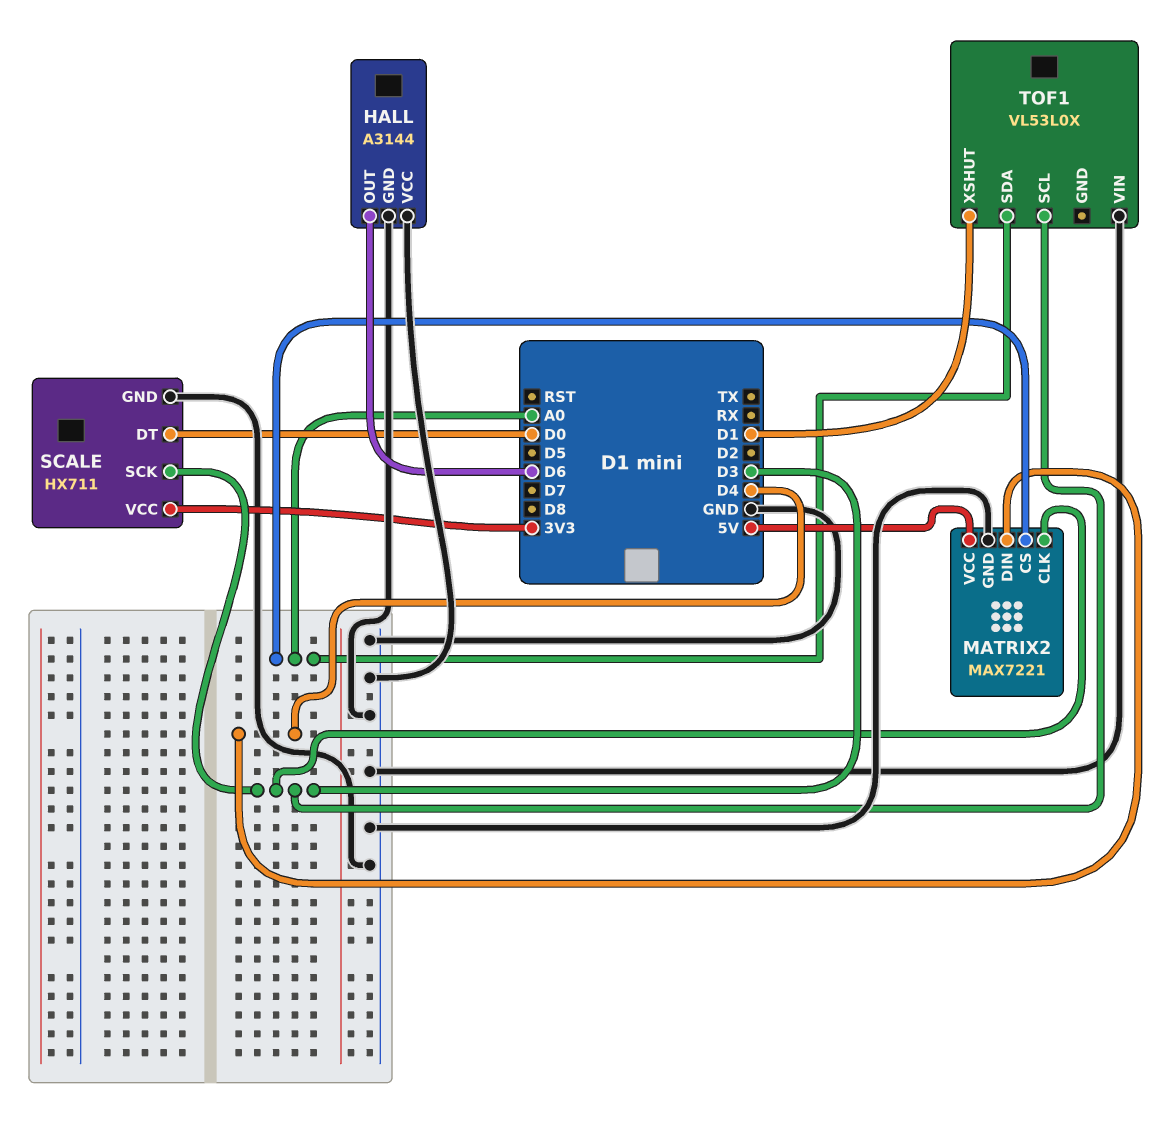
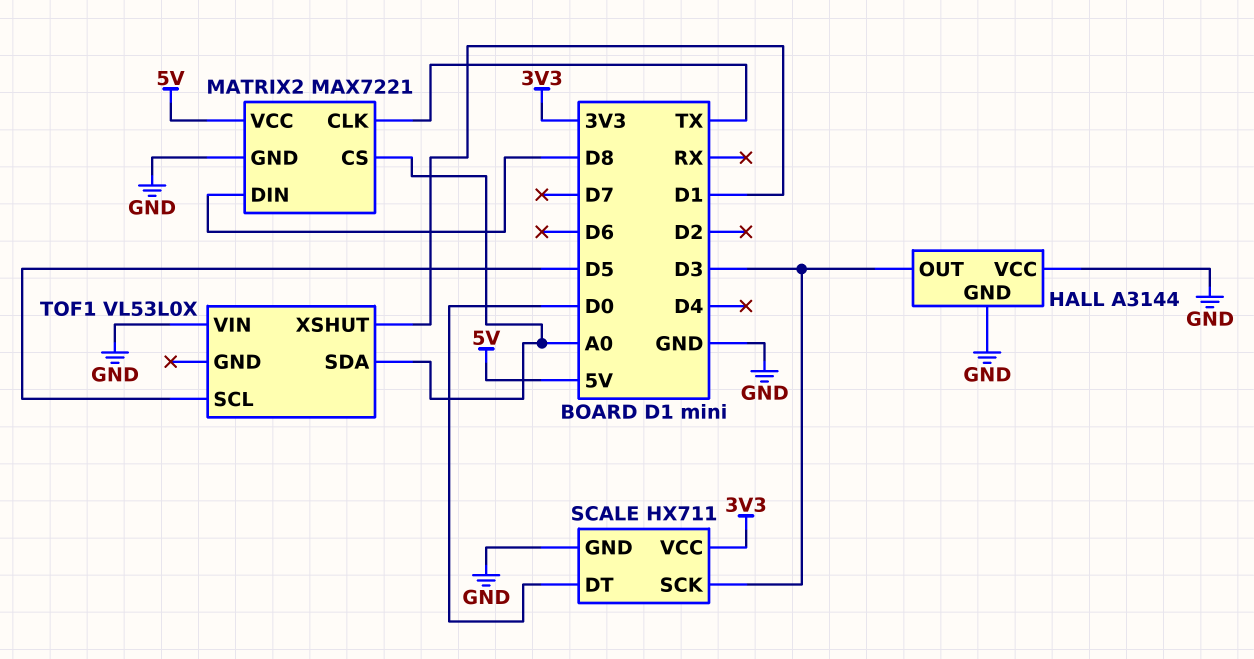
HALL pin OUT: D6 -> D3
MATRIX2 pin CLK: D3 -> TX
MATRIX2 pin DIN: D4 -> D8
TOF1 pin SCL: D3 -> D5

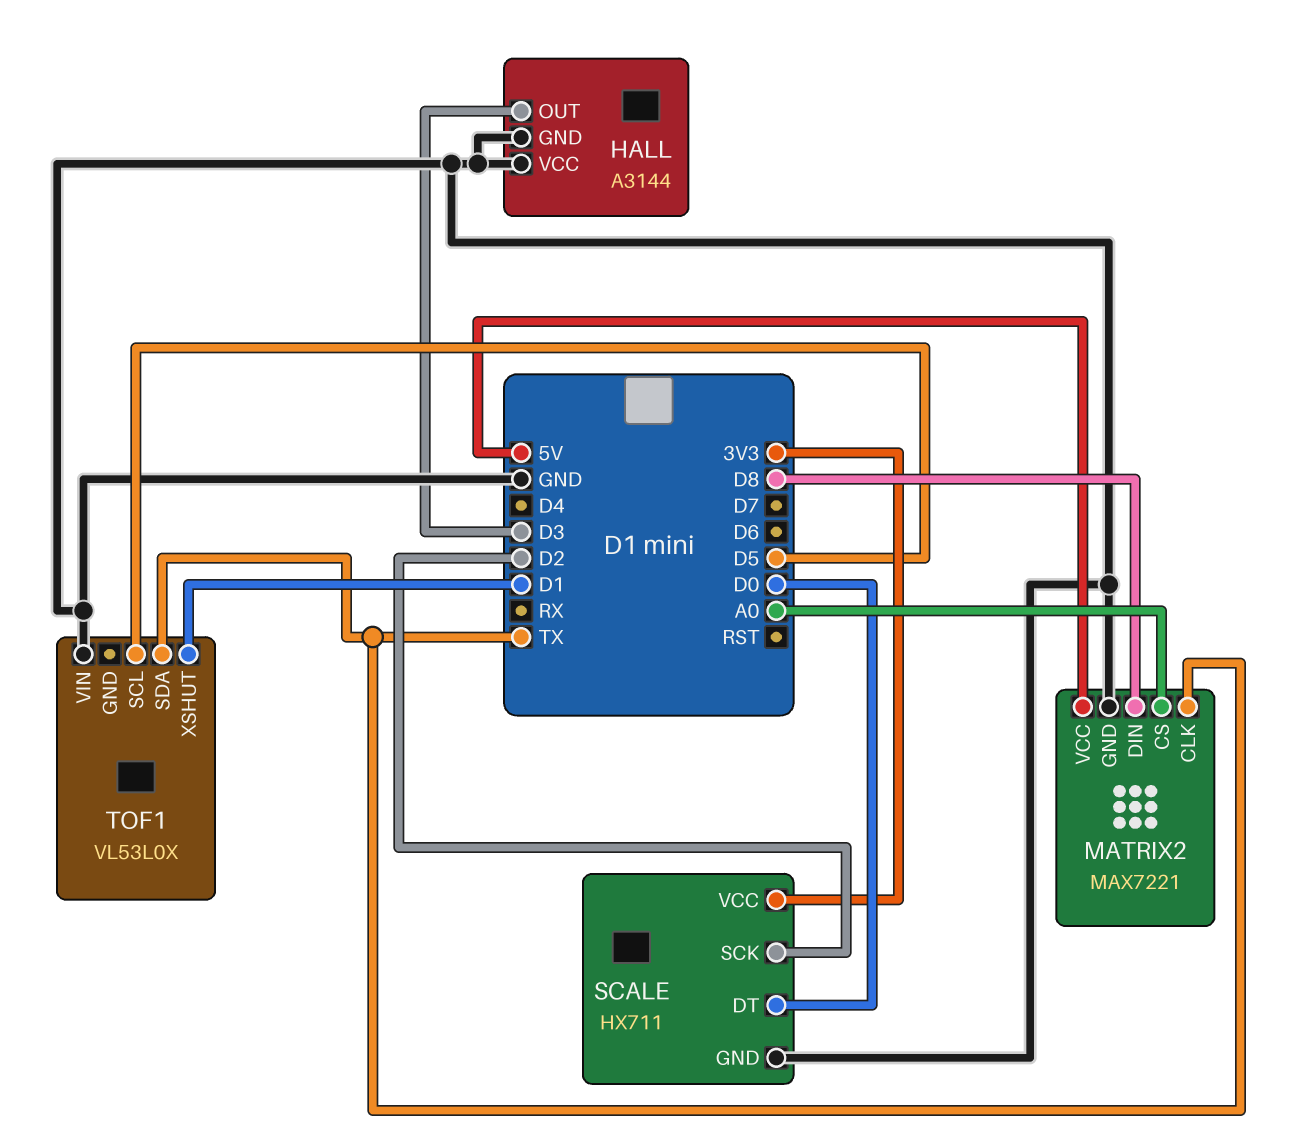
SCALE pin SCK: D3 -> D2
TOF1 pin SDA: A0 -> TX

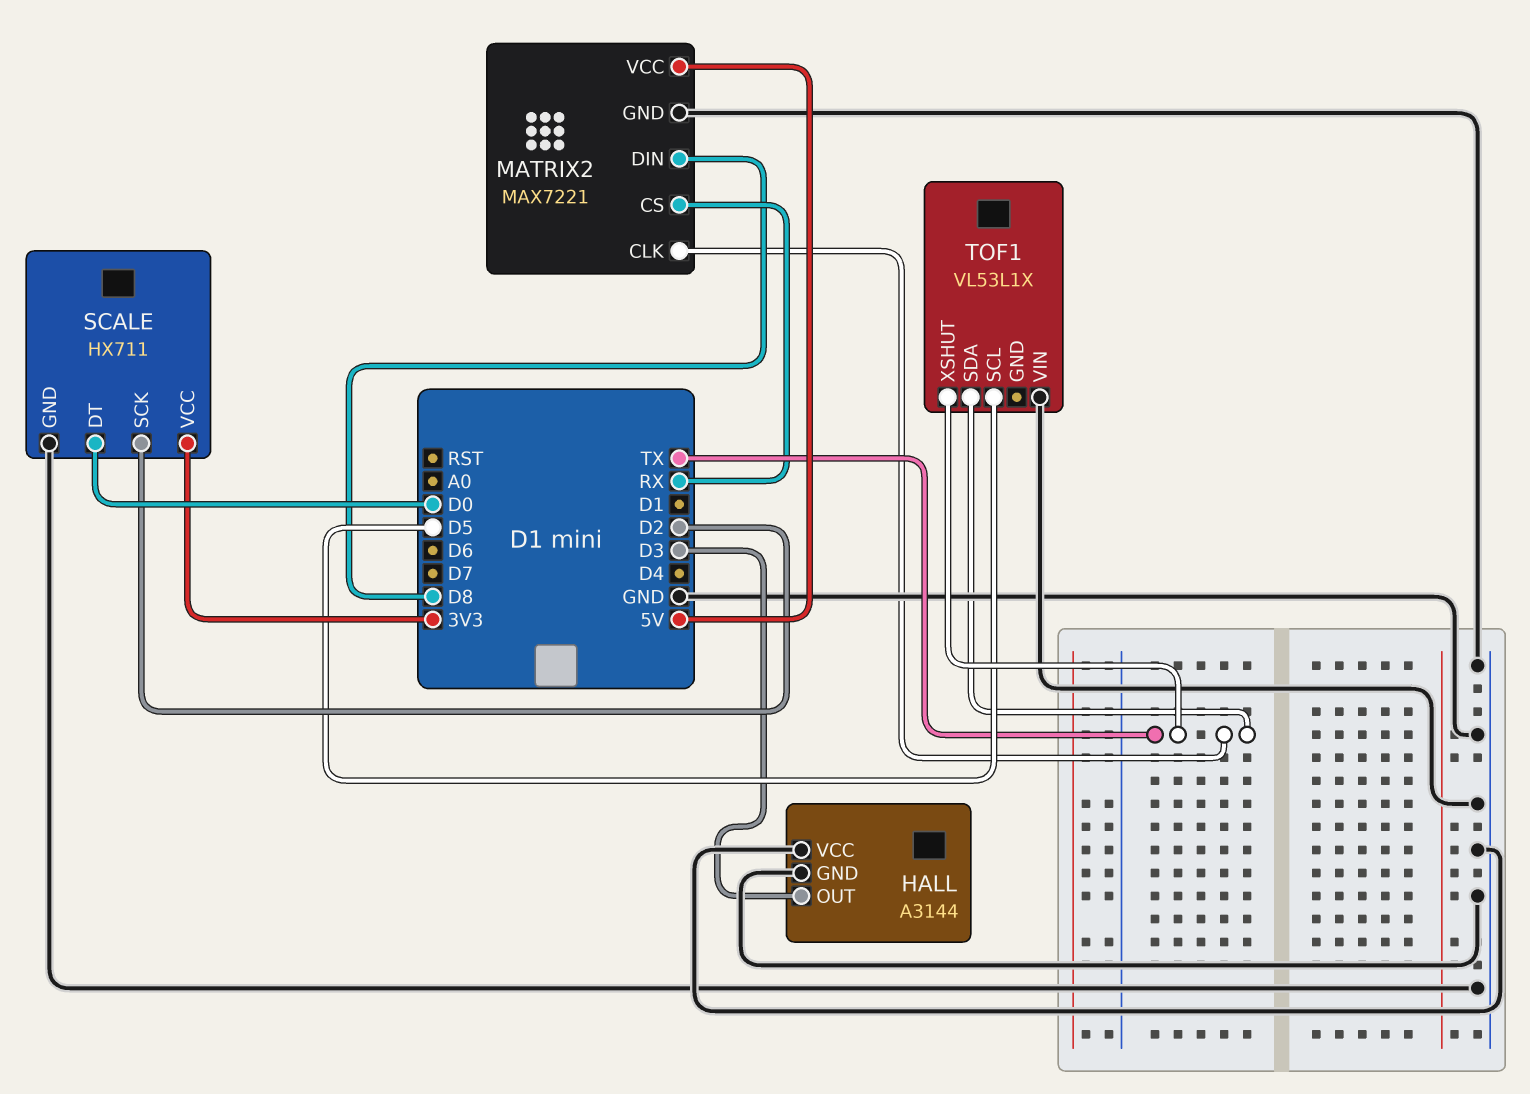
MATRIX2 pin CS: A0 -> RX
TOF1: VL53L0X -> VL53L1X
TOF1 pin XSHUT: D1 -> TX

